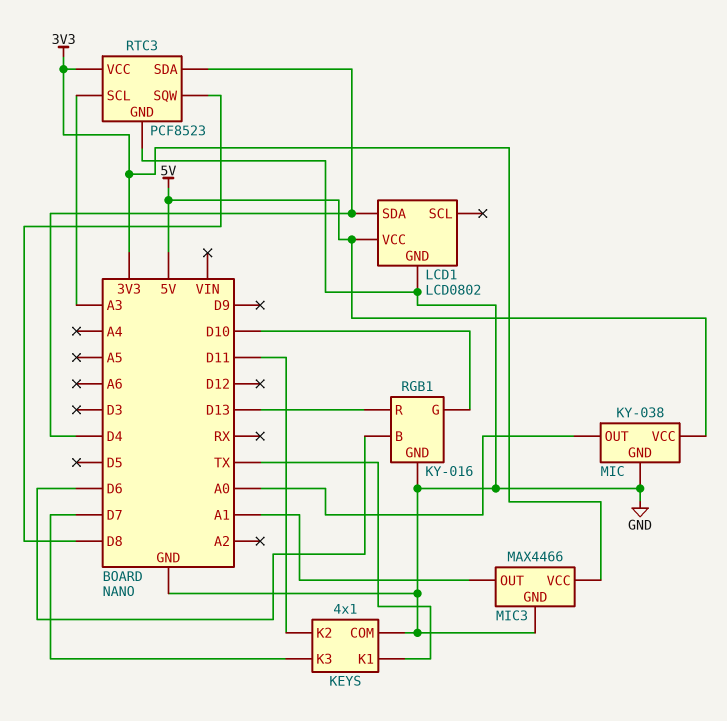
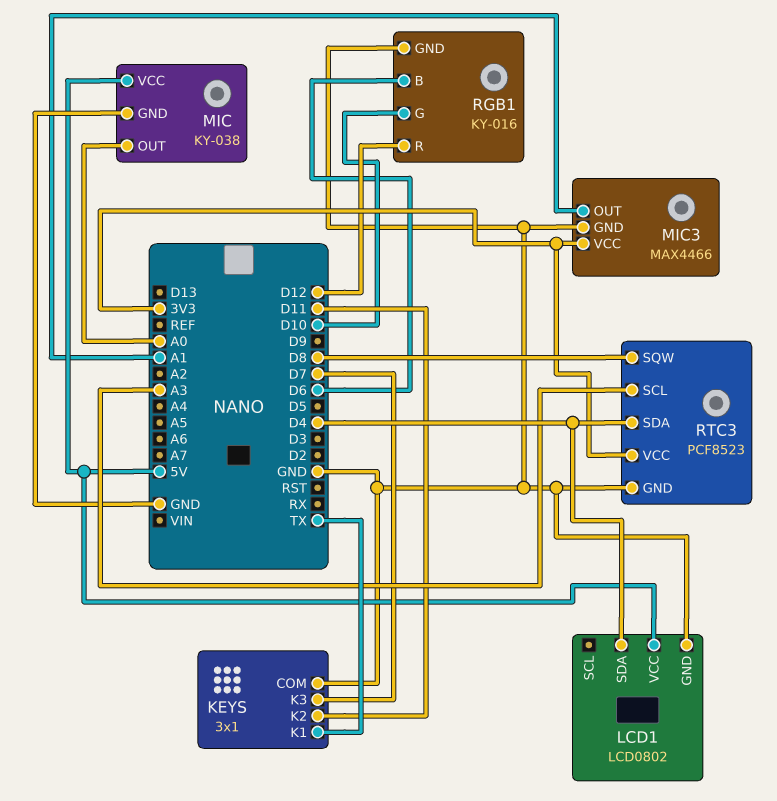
KEYS: 4x1 -> 3x1
RGB1 pin R: D13 -> D12

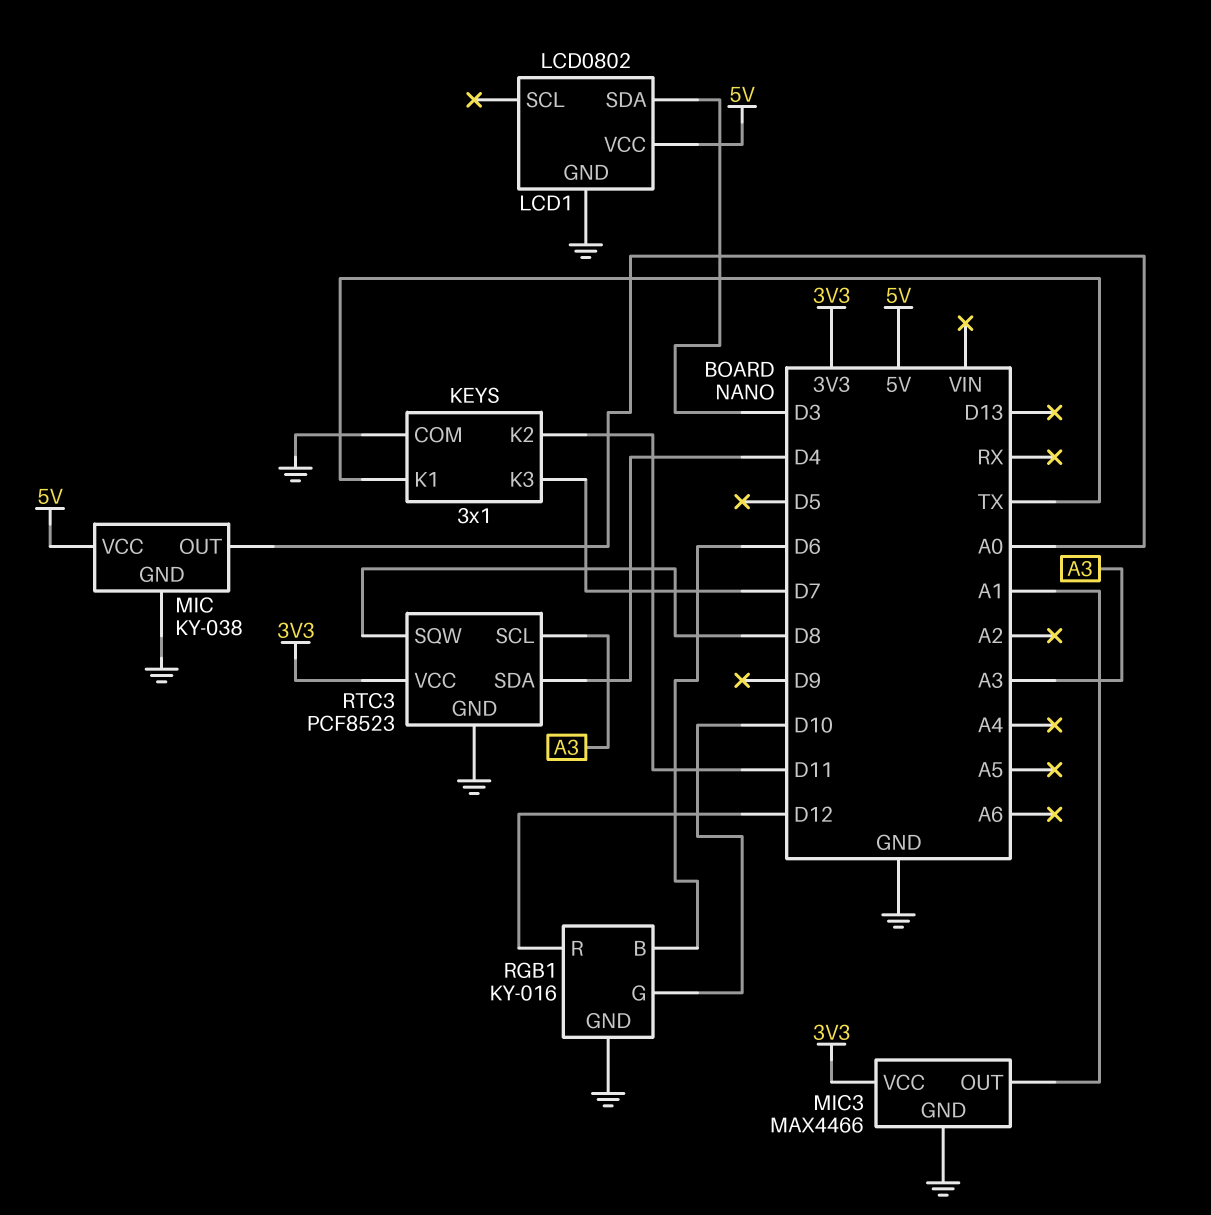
LCD1 pin SDA: D4 -> D3

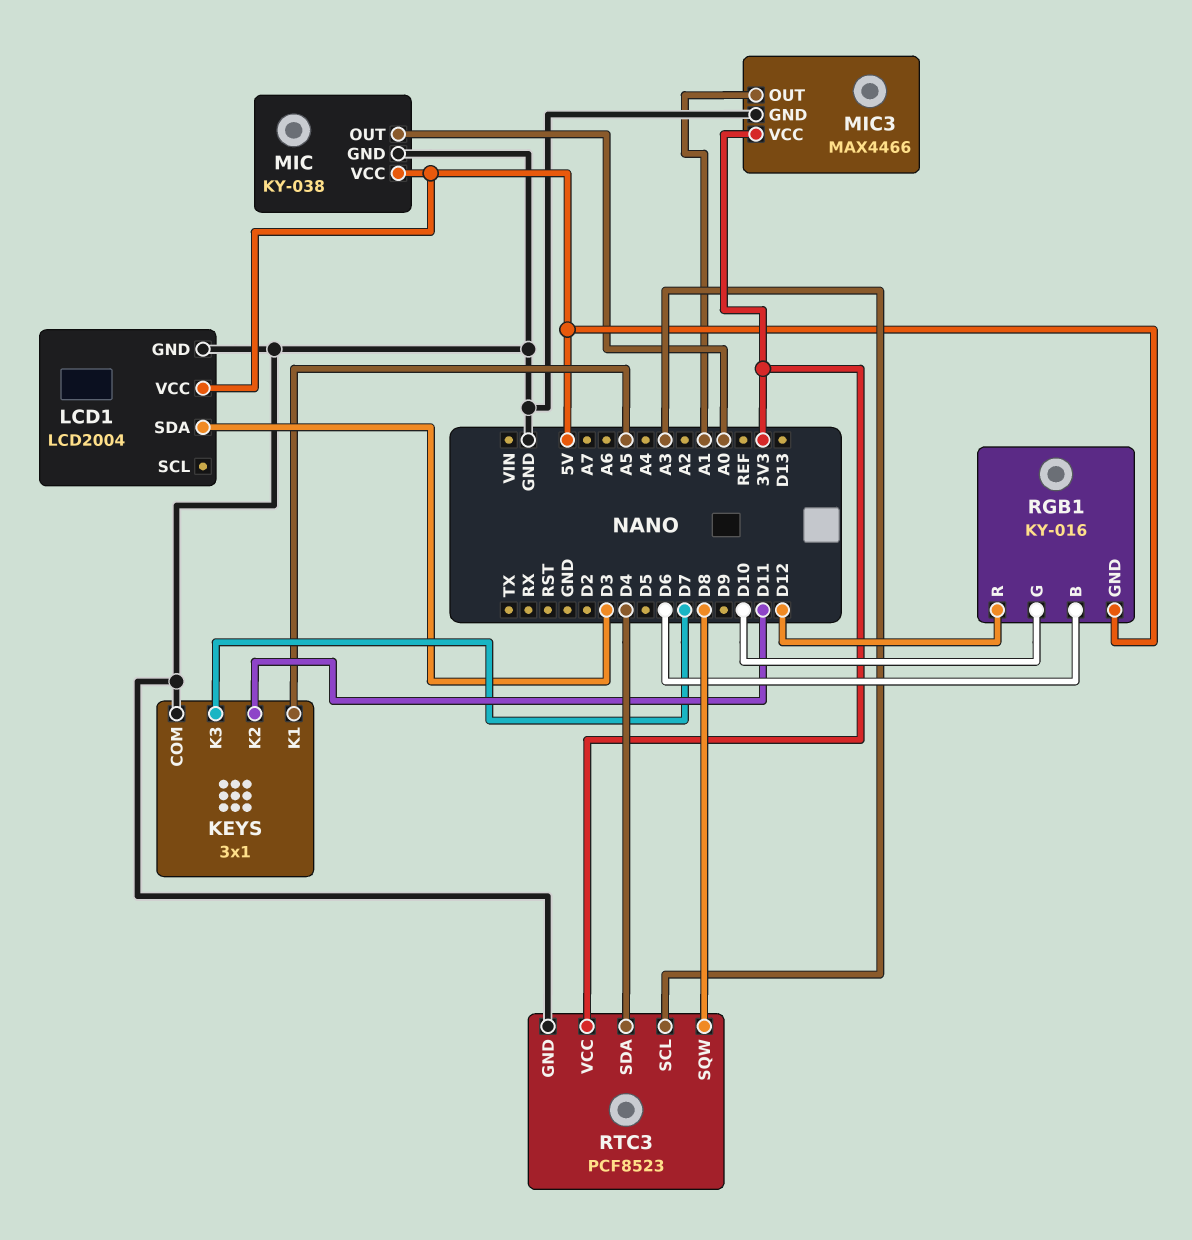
KEYS pin K1: TX -> A5
LCD1: LCD0802 -> LCD2004
RGB1 pin GND: GND -> 5V

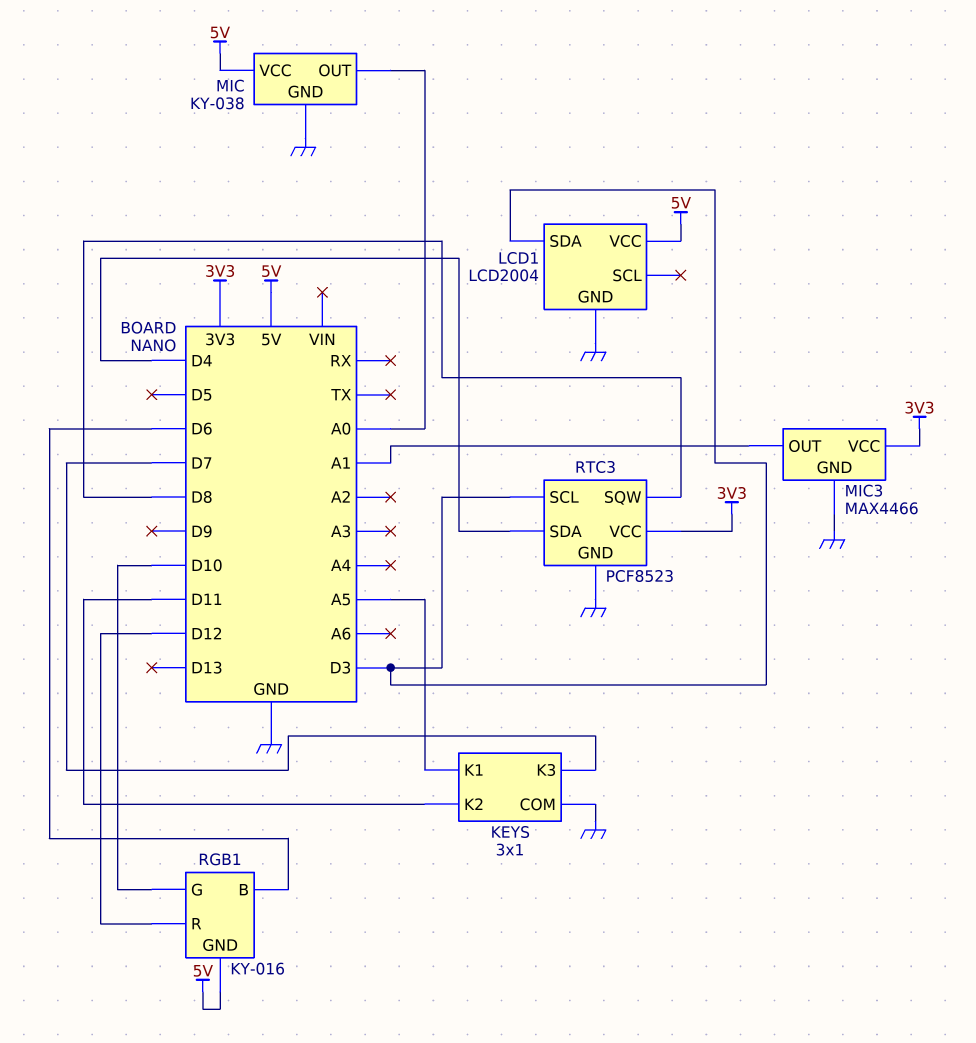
RTC3 pin SCL: A3 -> D3

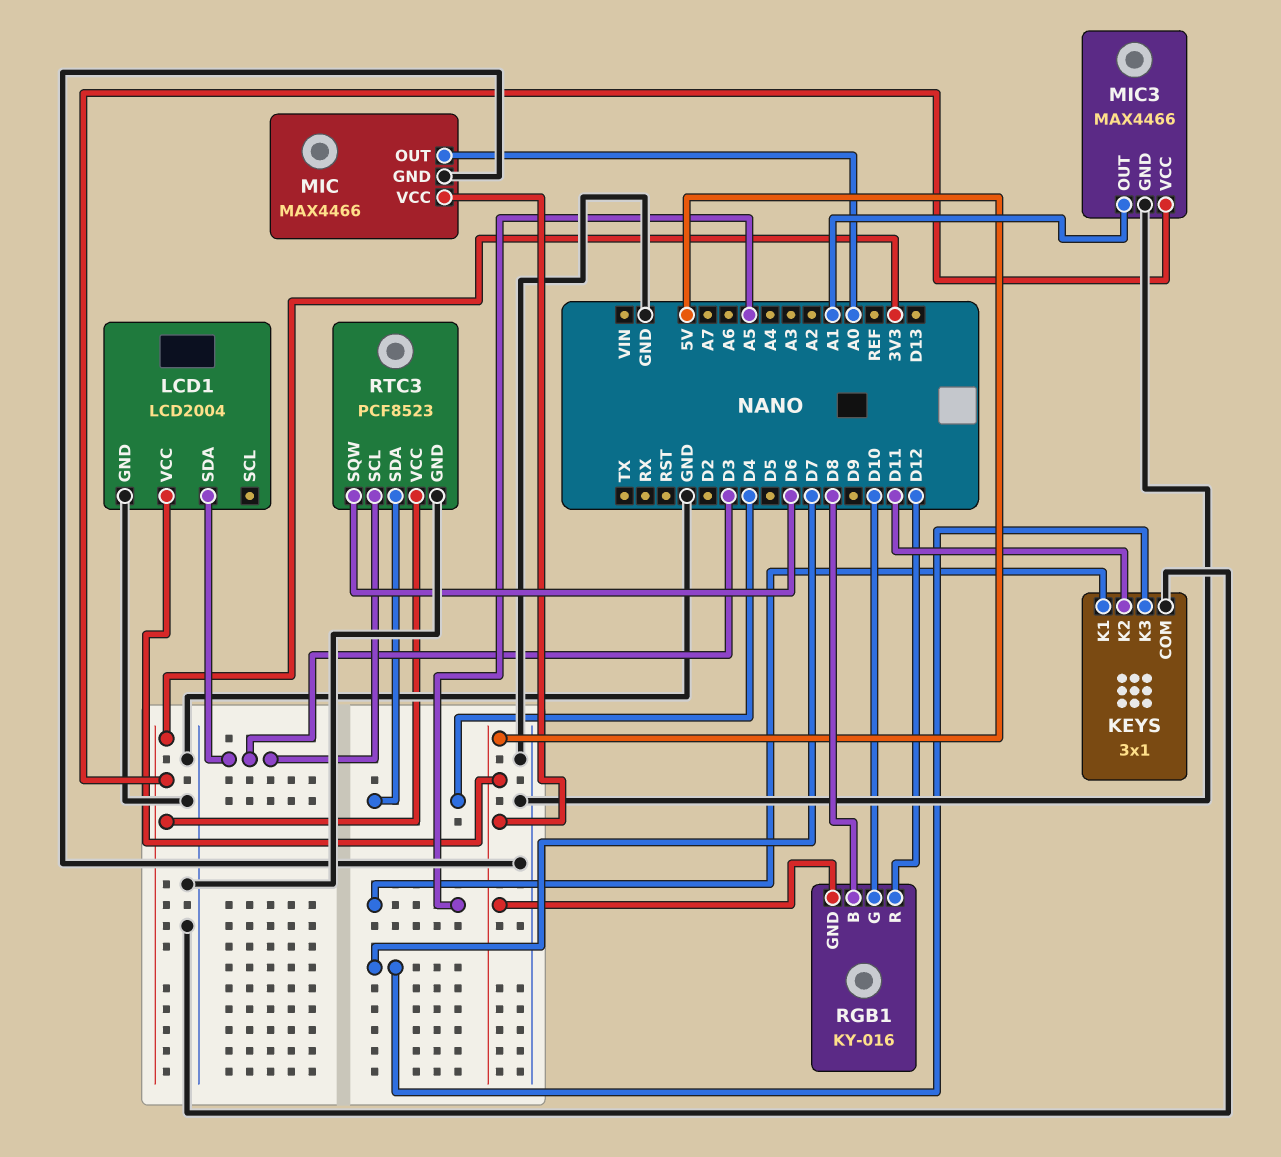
MIC: KY-038 -> MAX4466
RGB1 pin B: D6 -> D8
RTC3 pin SQW: D8 -> D6

